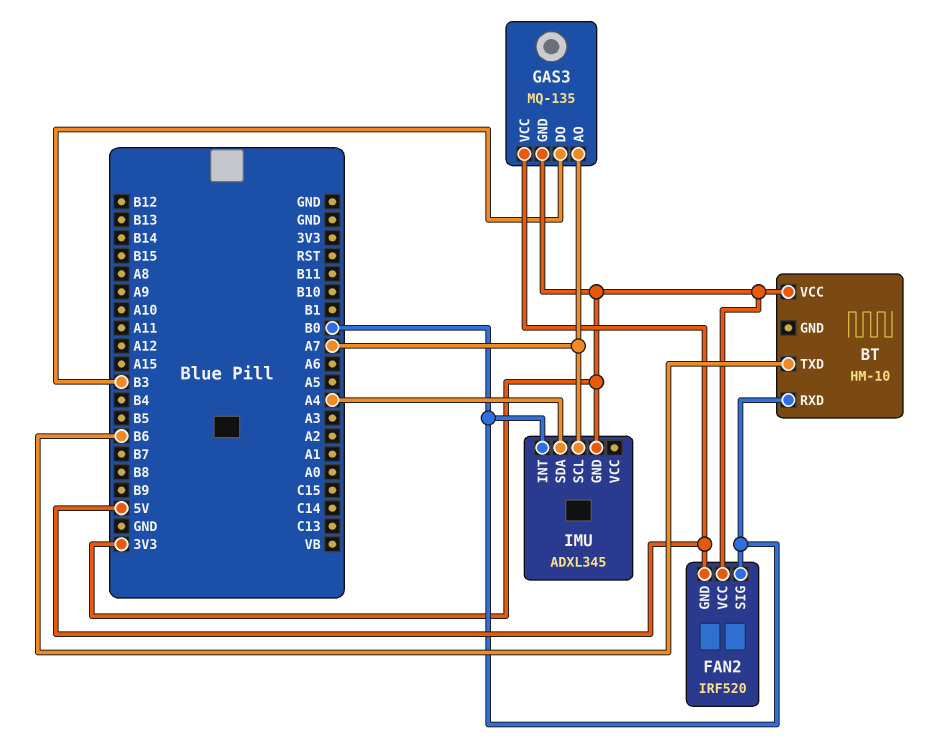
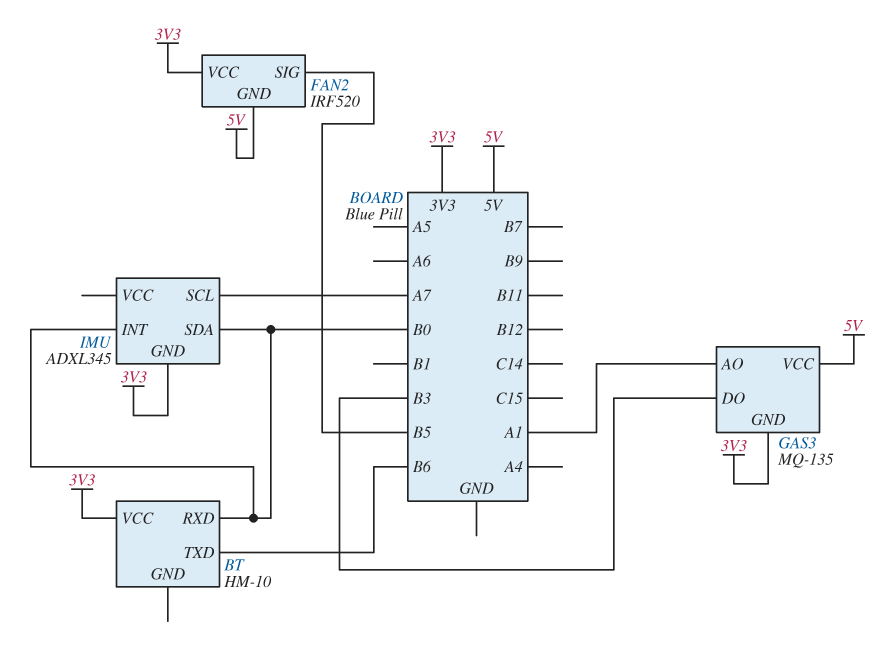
FAN2 pin SIG: B0 -> B5
GAS3 pin AO: A7 -> A1
IMU pin SDA: A4 -> B0

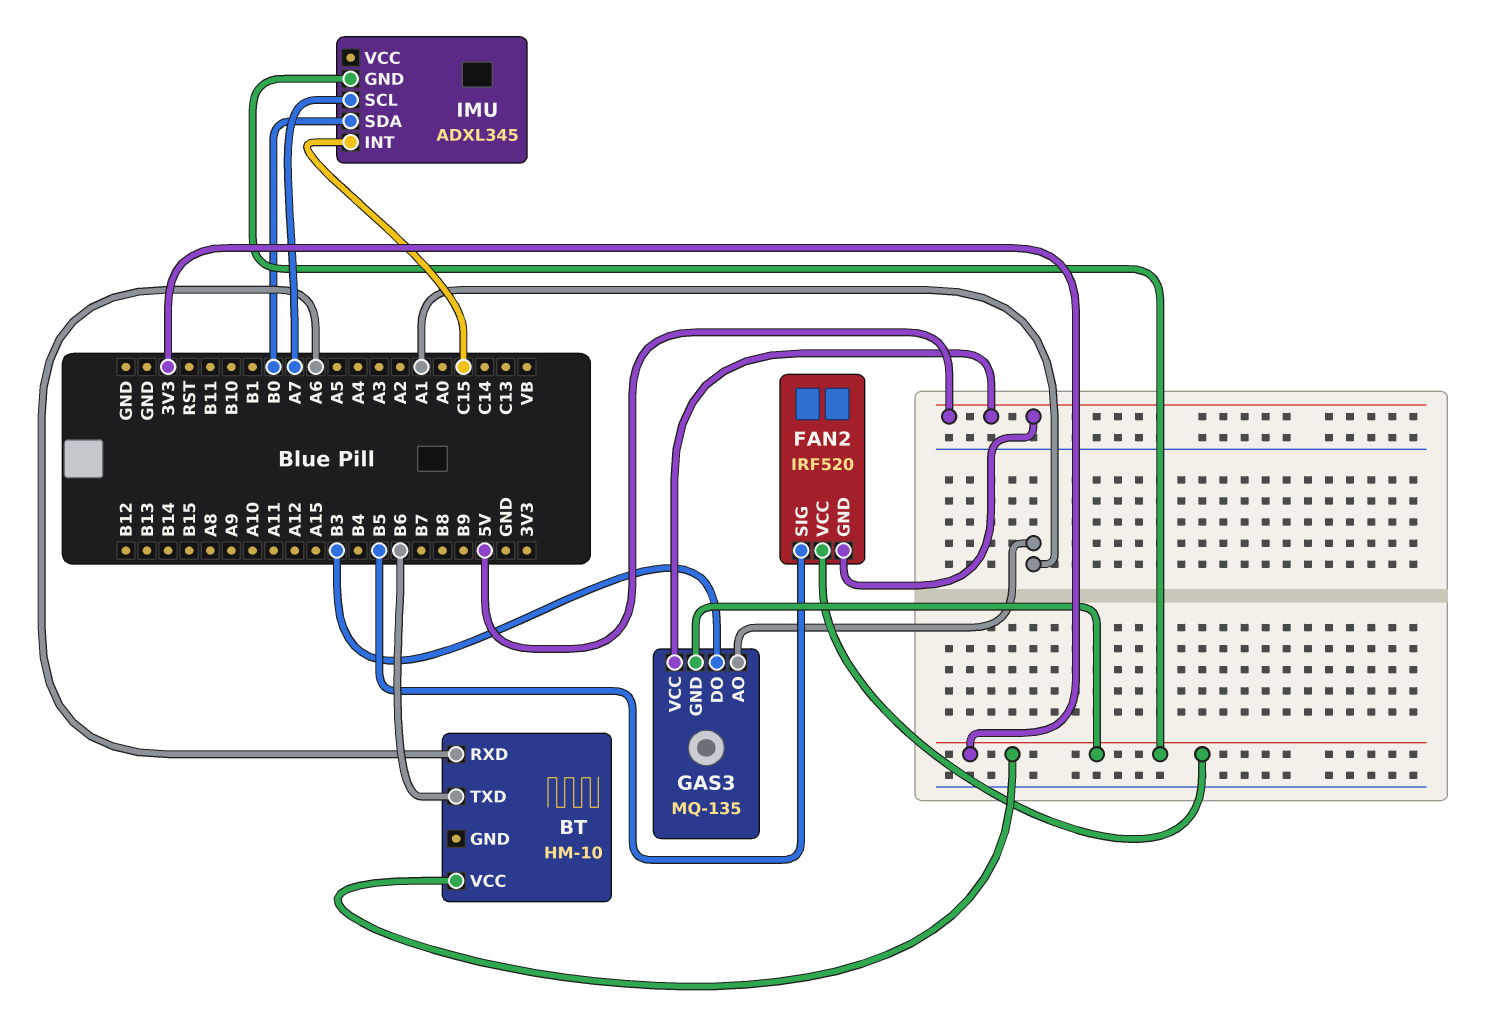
BT pin RXD: B0 -> A6
IMU pin INT: B0 -> C15

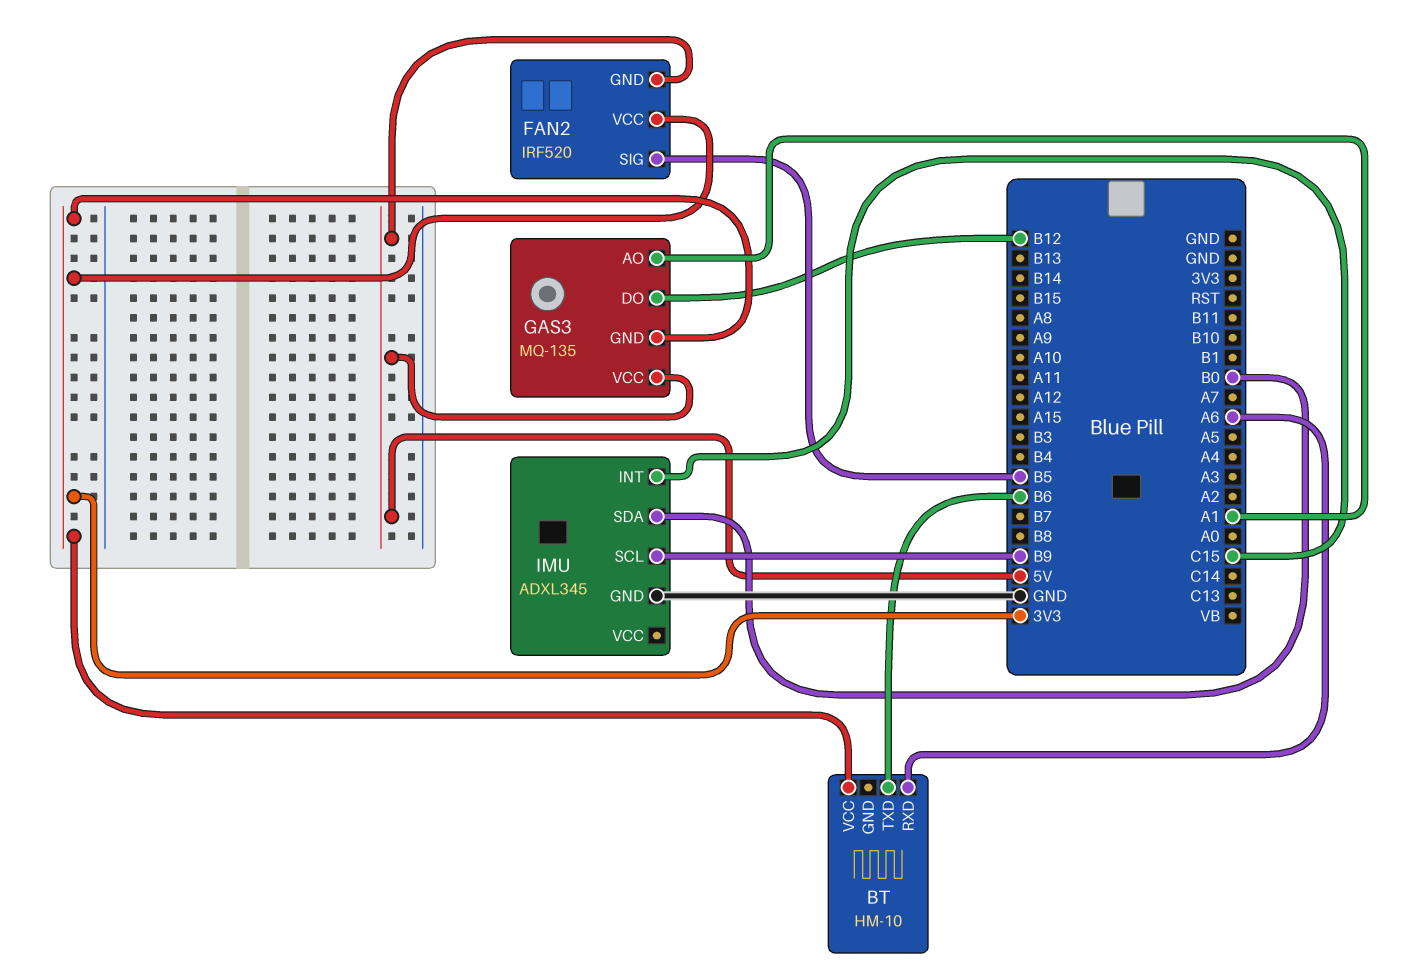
GAS3 pin DO: B3 -> B12
IMU pin GND: 3V3 -> GND
IMU pin SCL: A7 -> B9

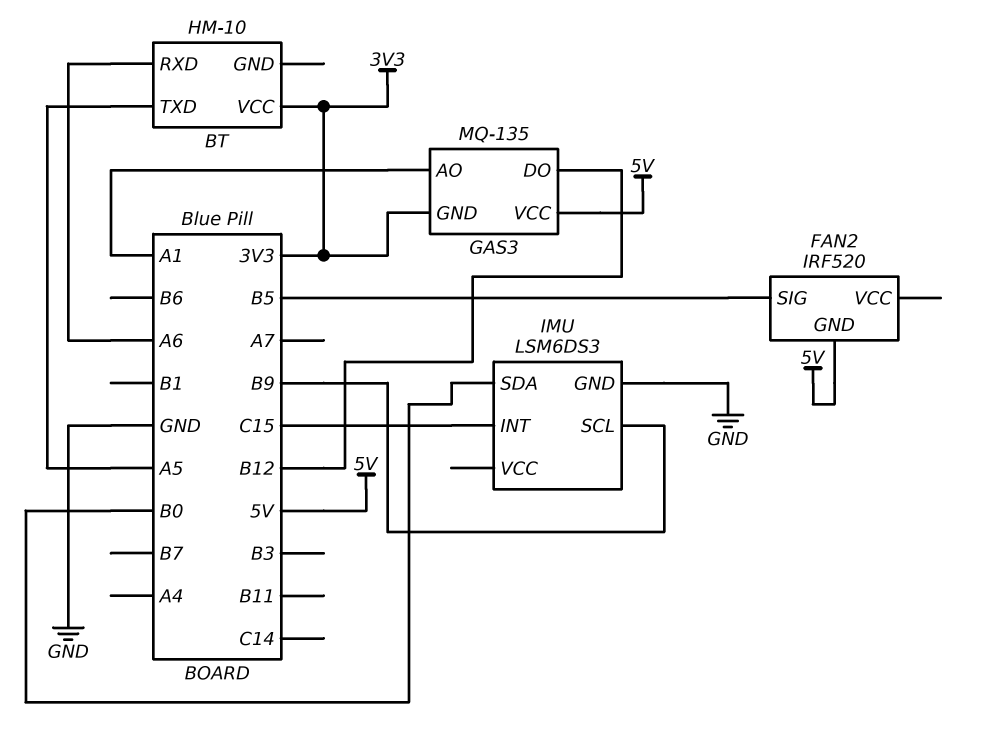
BT pin TXD: B6 -> A5
FAN2 pin VCC: 3V3 -> none
IMU: ADXL345 -> LSM6DS3

